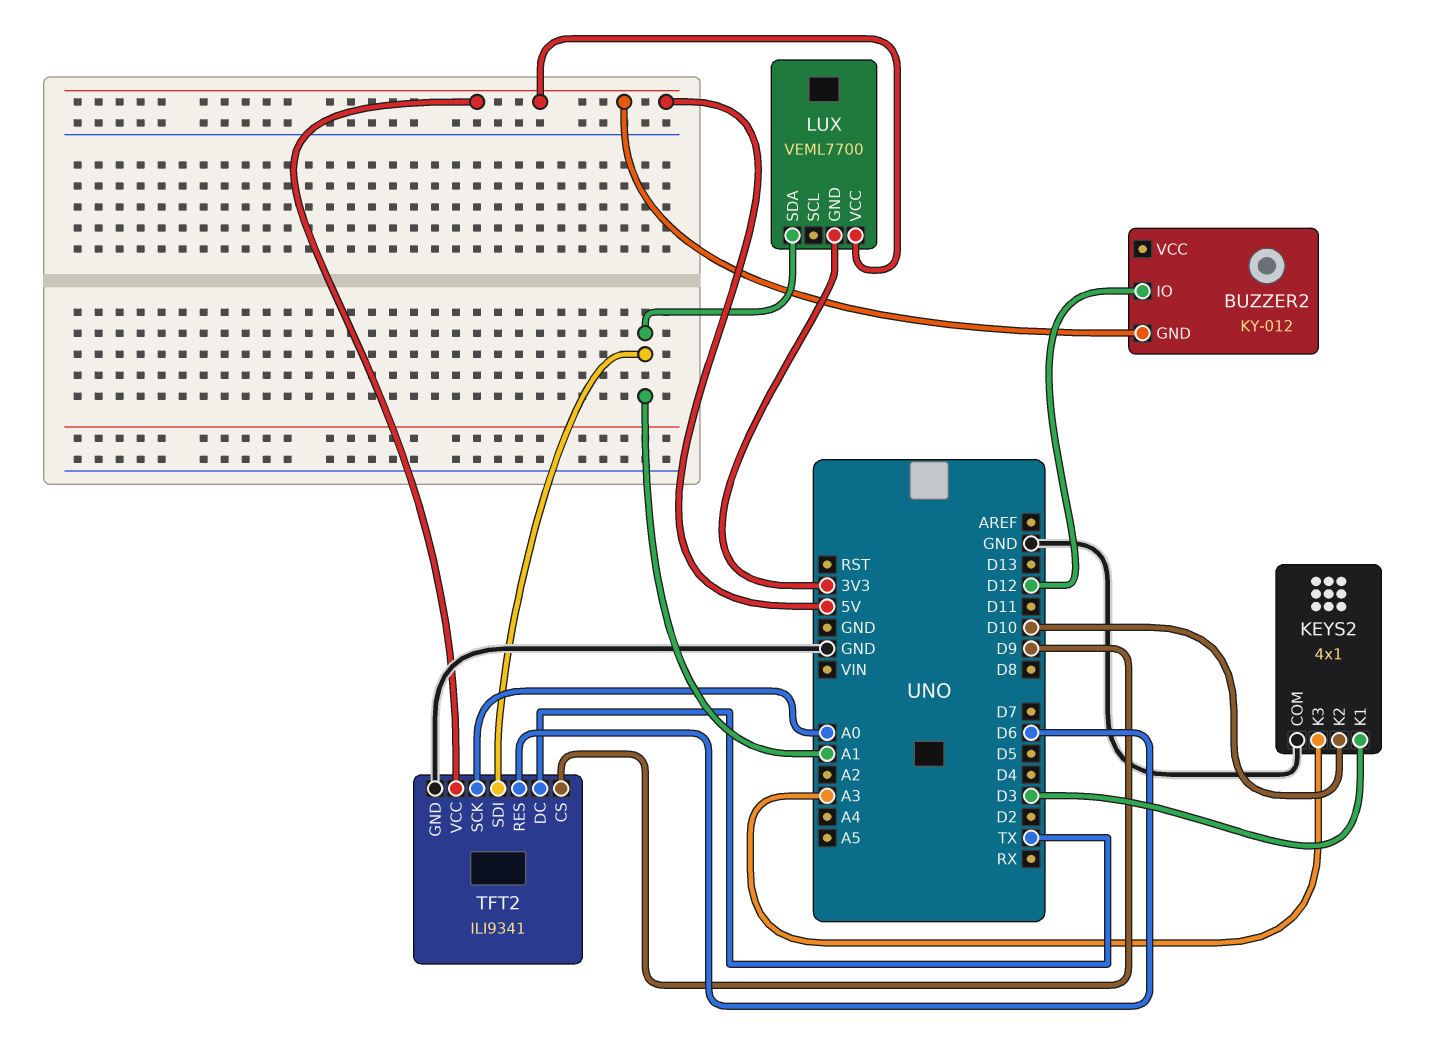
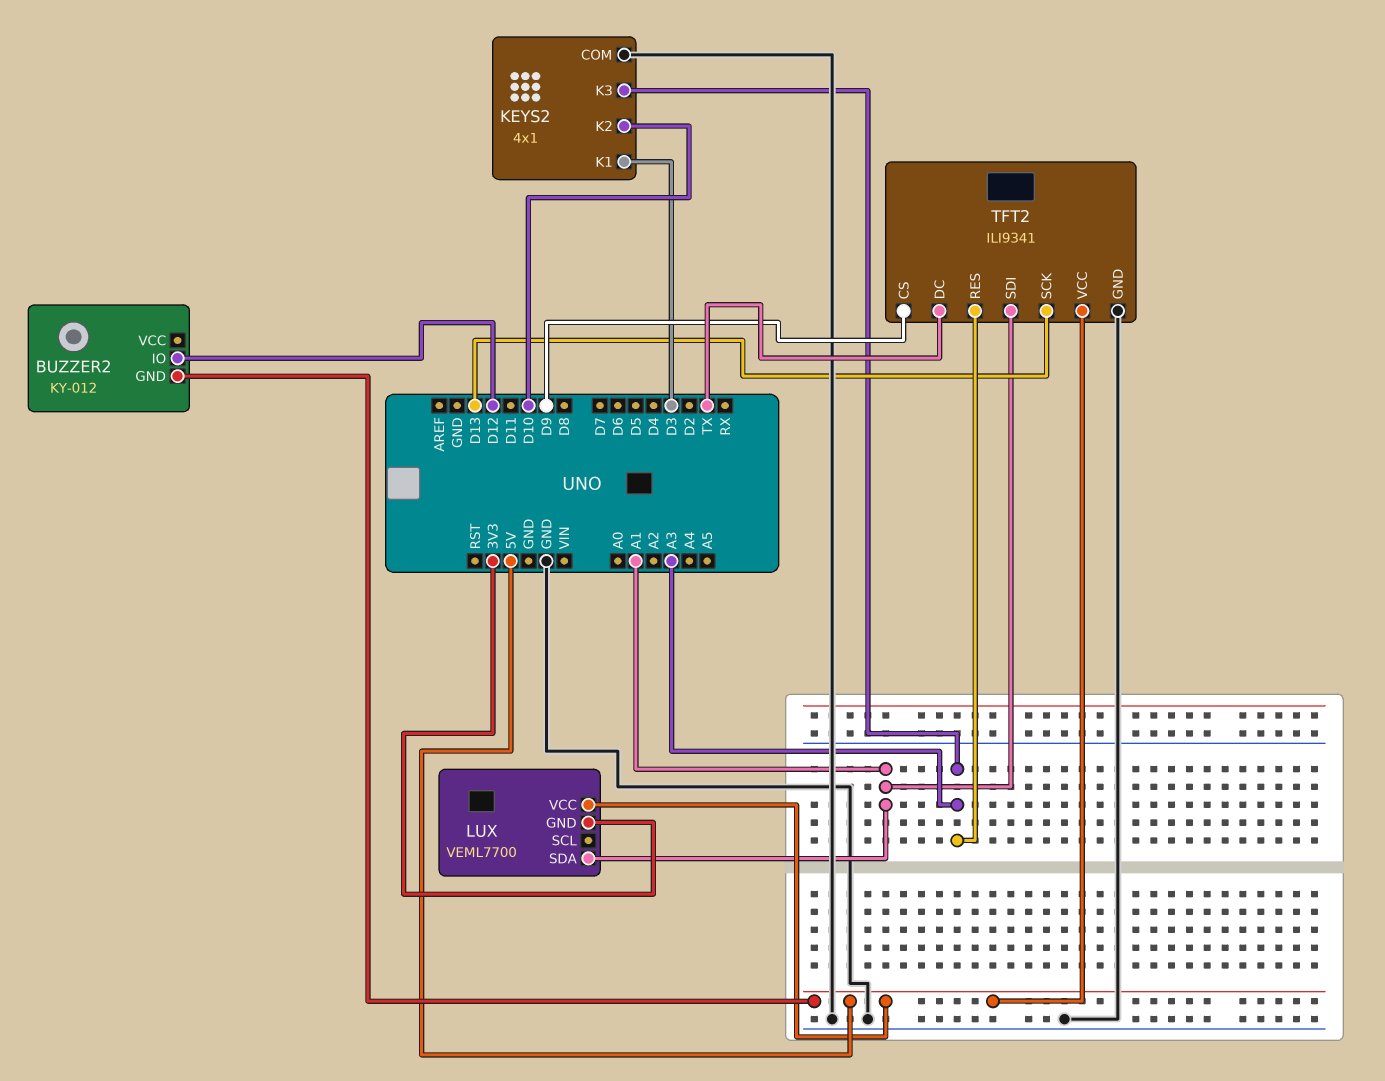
TFT2 pin RES: D6 -> A3
TFT2 pin SCK: A0 -> D13

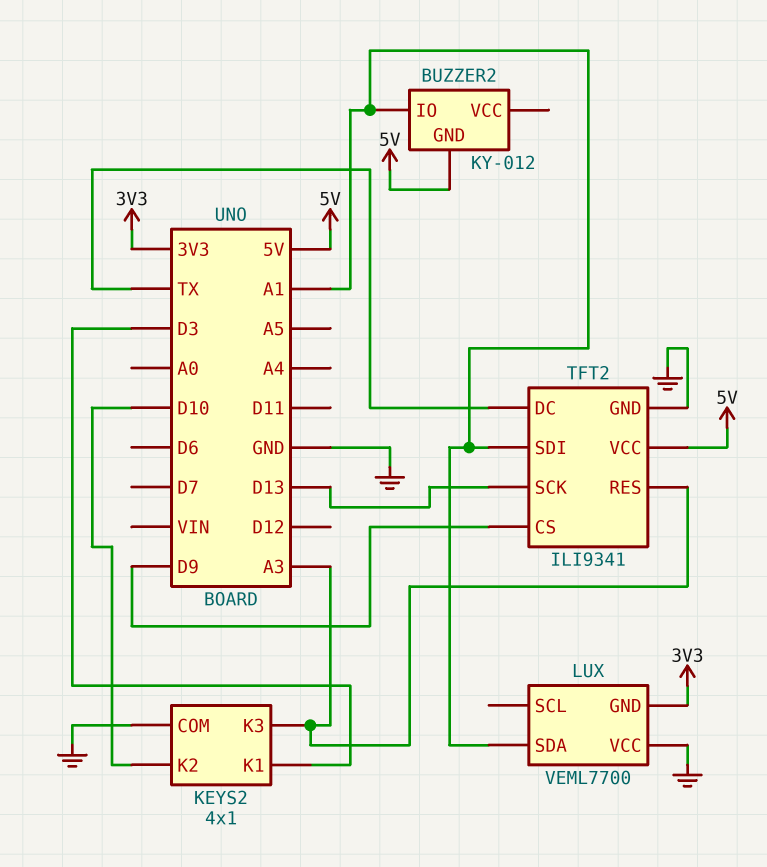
BUZZER2 pin IO: D12 -> A1
LUX pin VCC: 5V -> GND

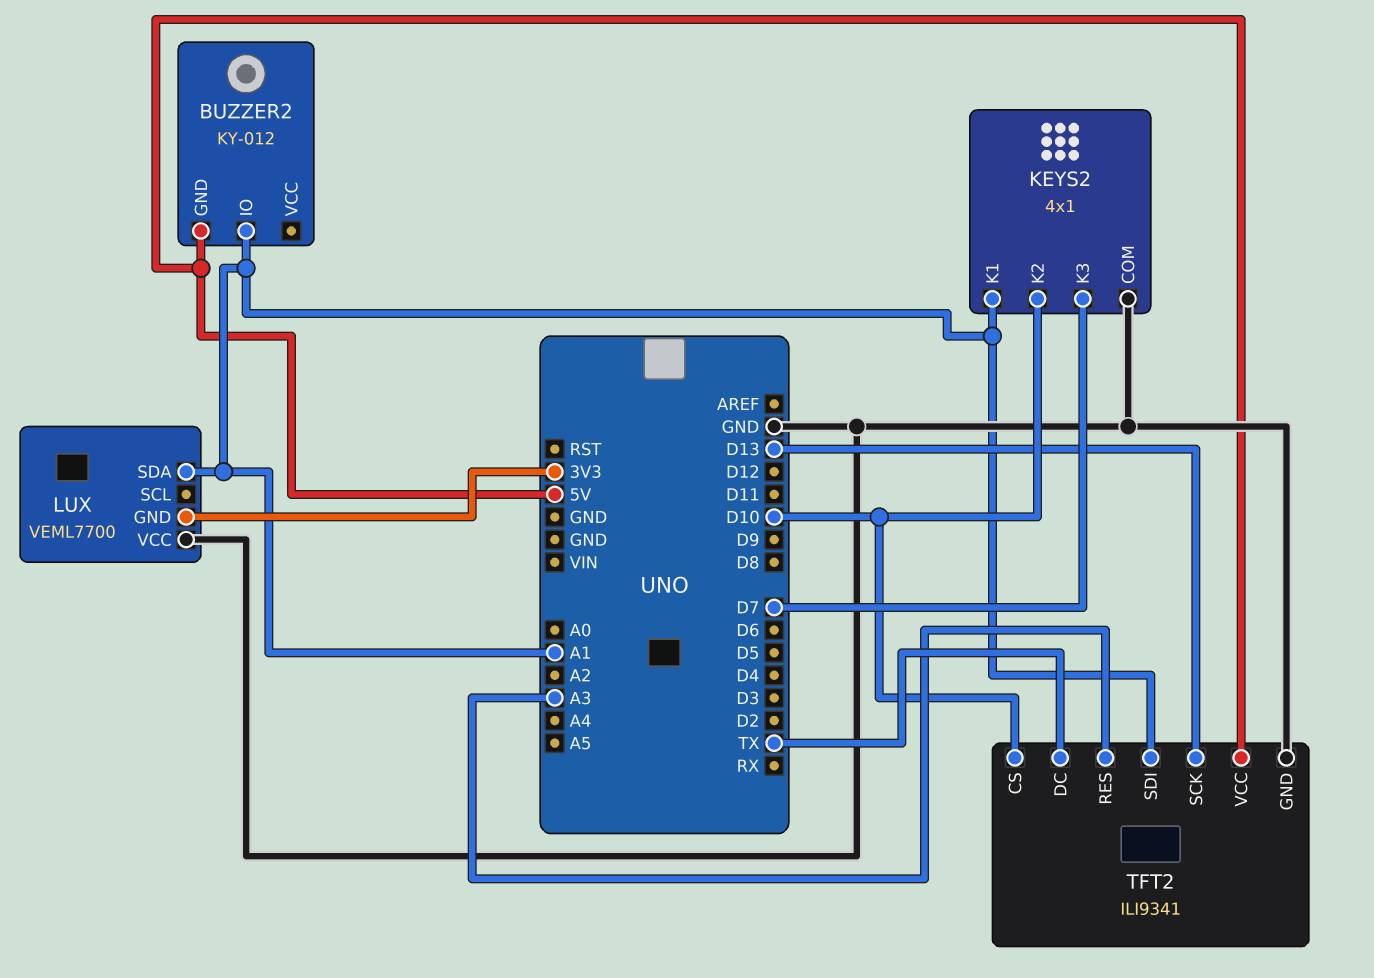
KEYS2 pin K1: D3 -> A1
KEYS2 pin K3: A3 -> D7
TFT2 pin CS: D9 -> D10

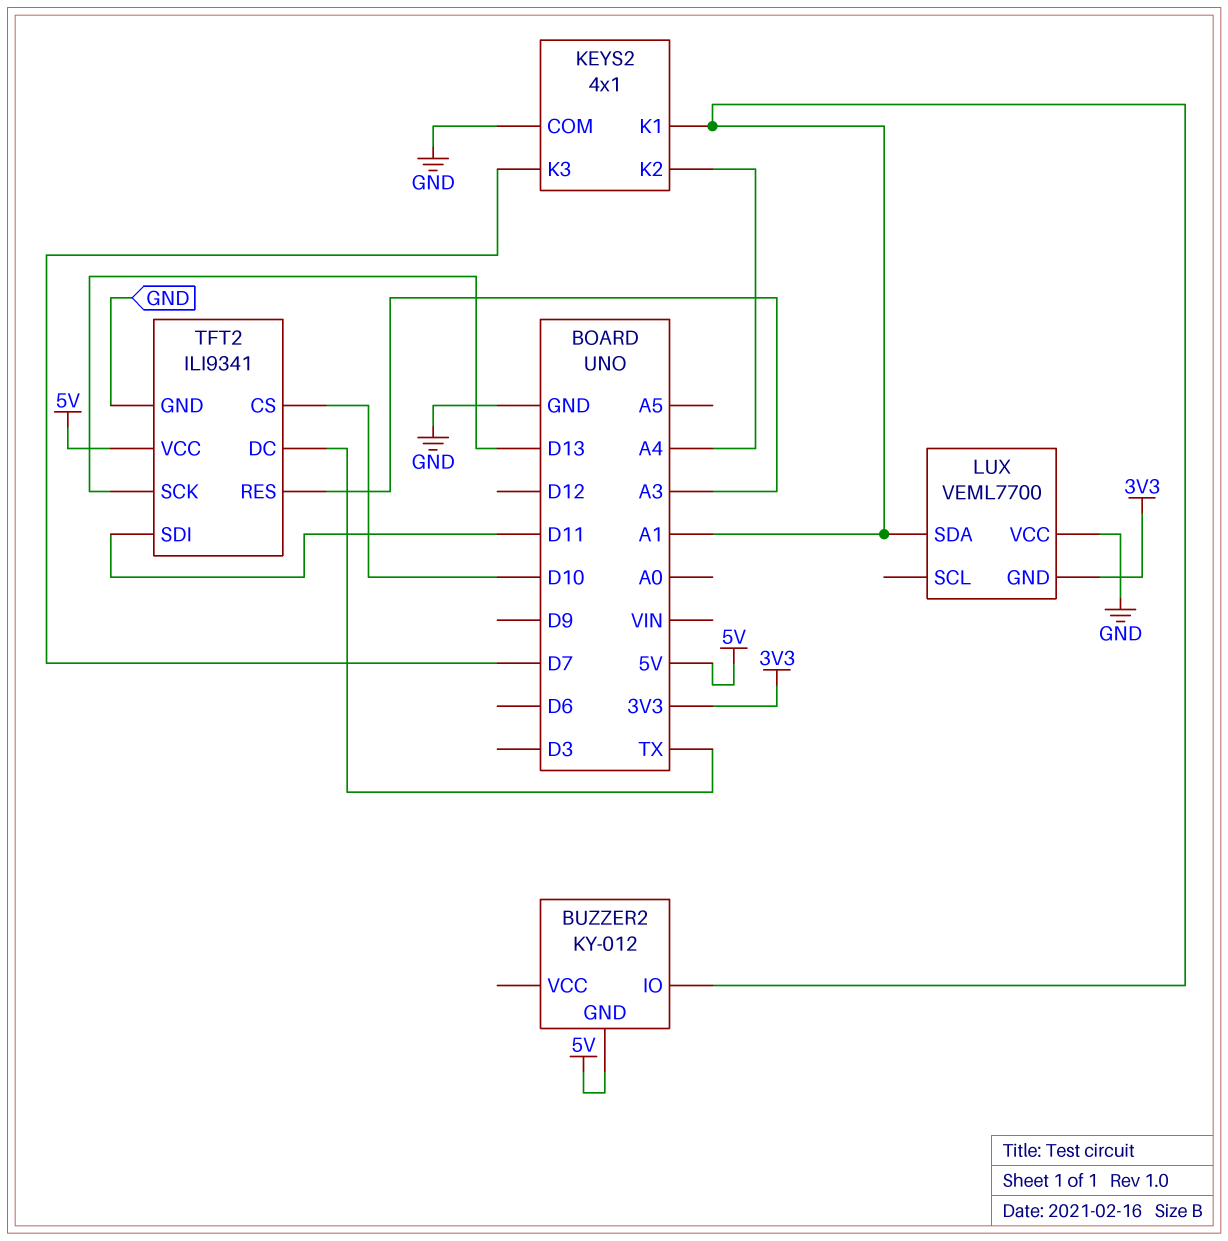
KEYS2 pin K2: D10 -> A4
TFT2 pin SDI: A1 -> D11

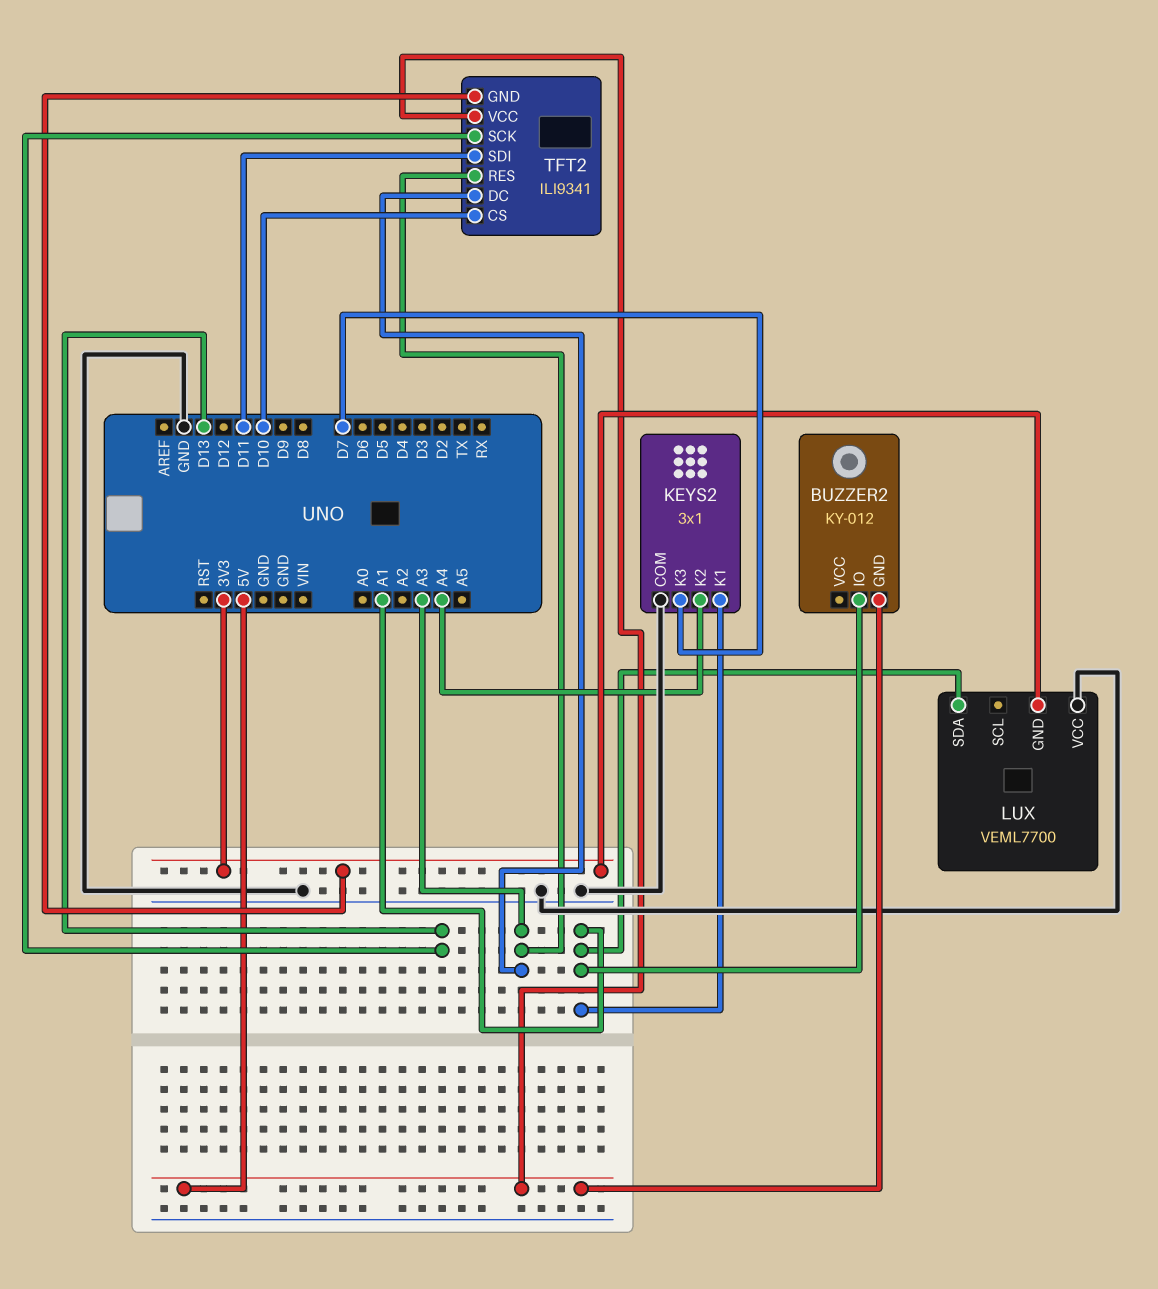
KEYS2: 4x1 -> 3x1
TFT2 pin DC: TX -> A3
TFT2 pin GND: GND -> 3V3

